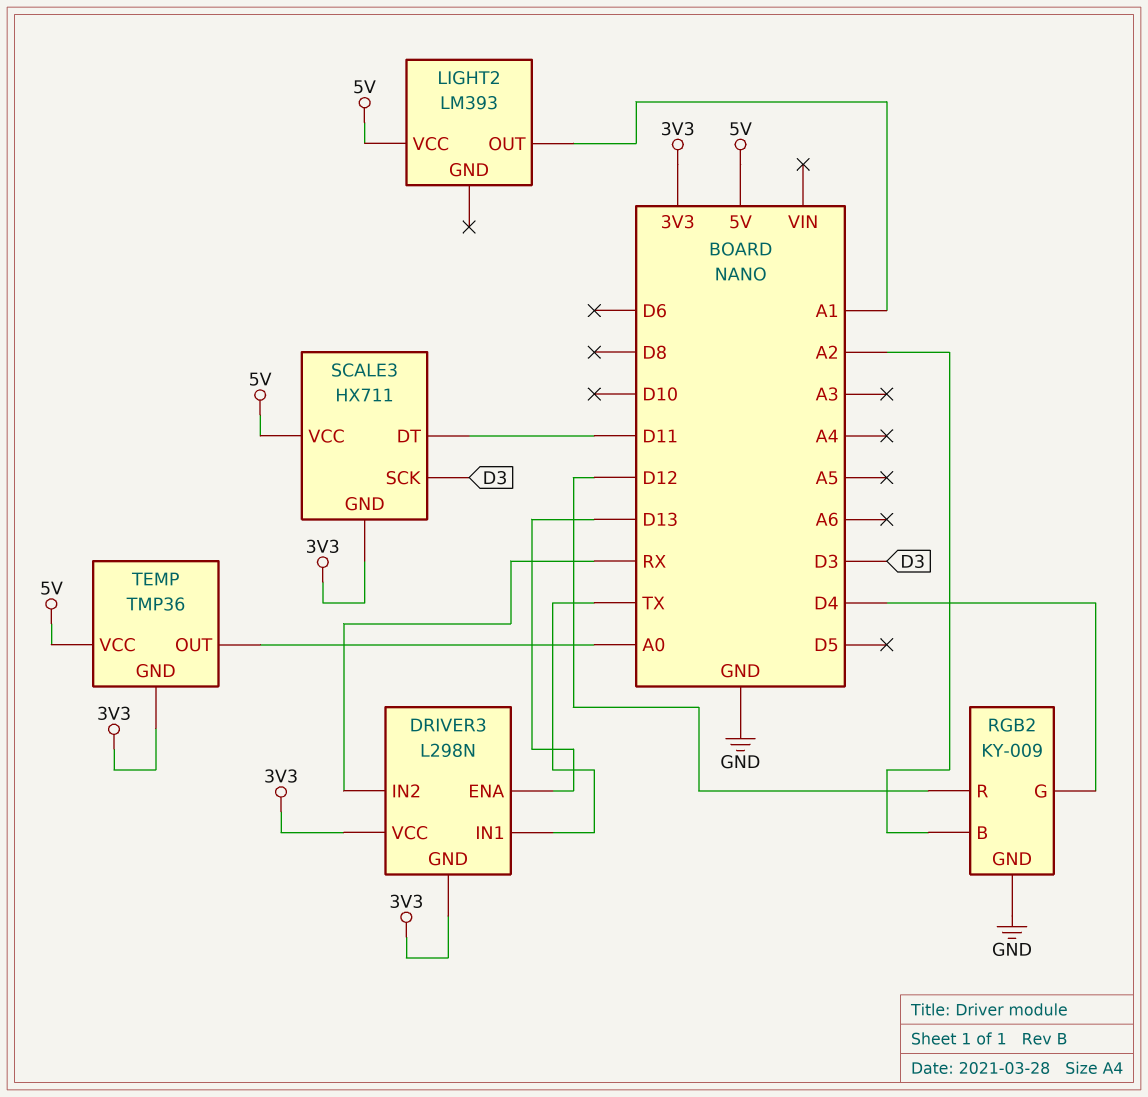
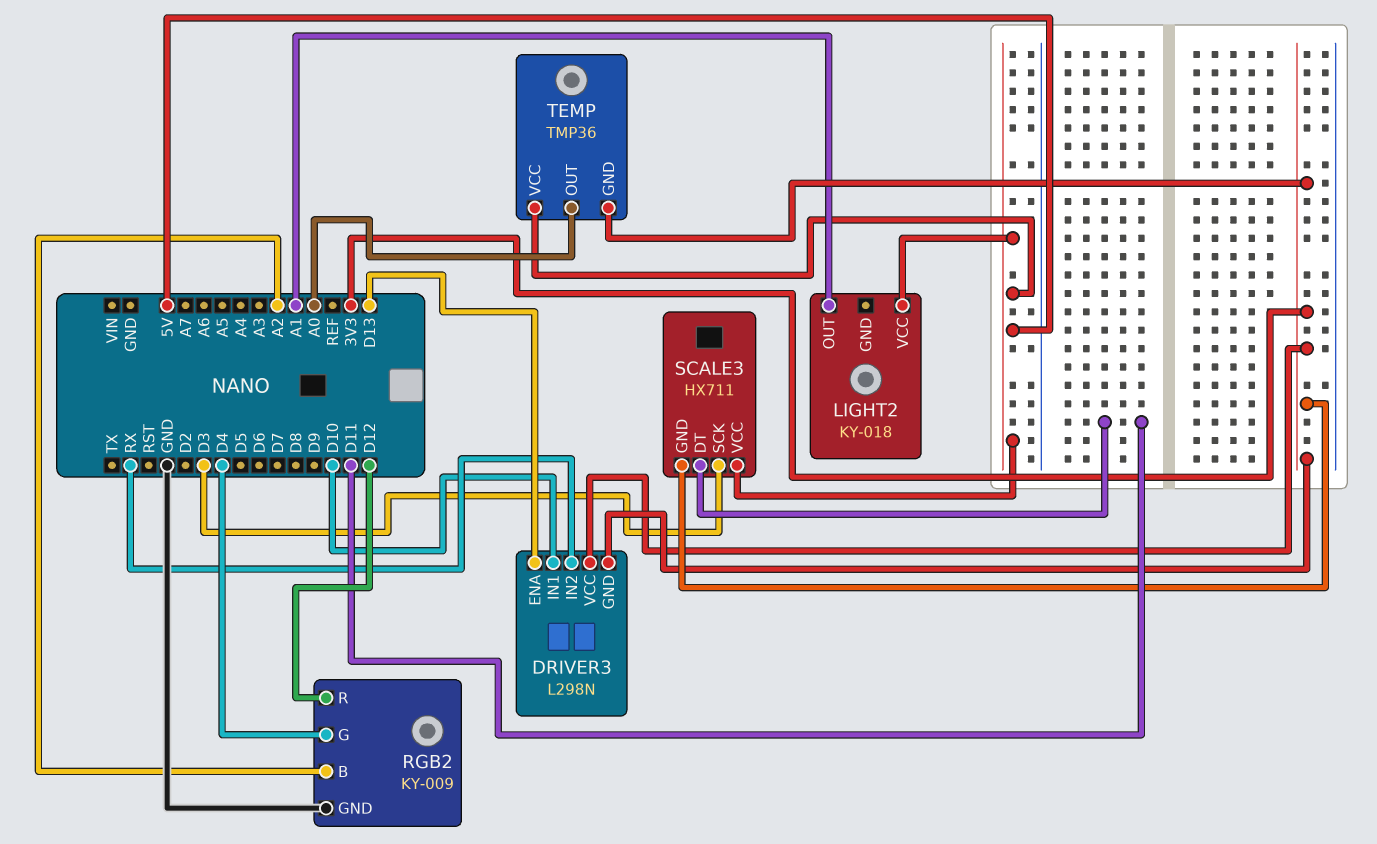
DRIVER3 pin IN1: TX -> D10
LIGHT2: LM393 -> KY-018

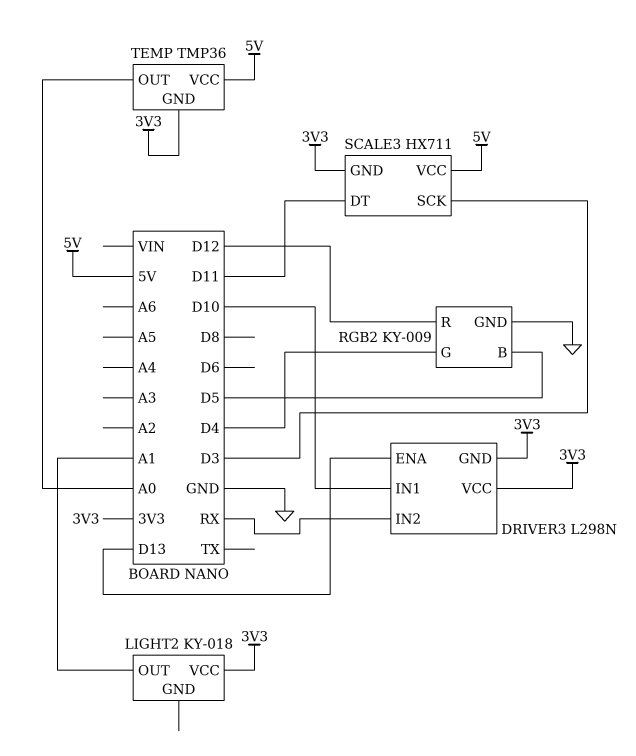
LIGHT2 pin VCC: 5V -> 3V3
RGB2 pin B: A2 -> D5

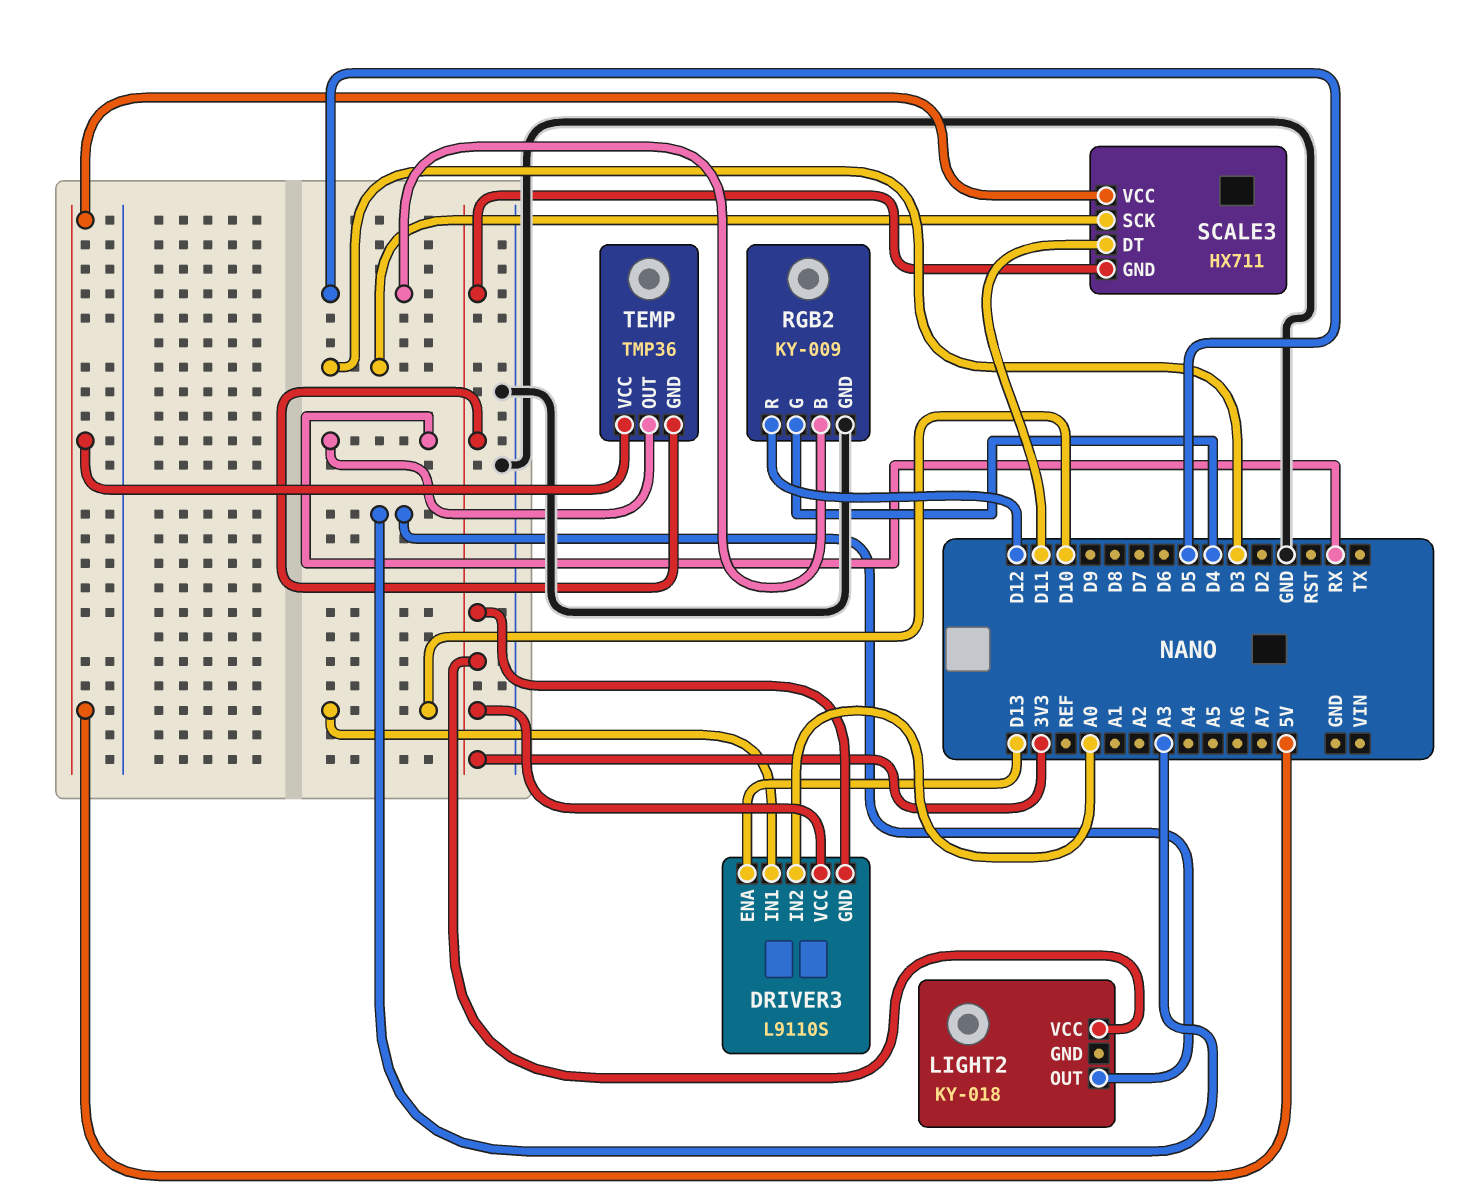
DRIVER3: L298N -> L9110S
DRIVER3 pin IN2: RX -> A0
LIGHT2 pin OUT: A1 -> A3
TEMP pin OUT: A0 -> RX

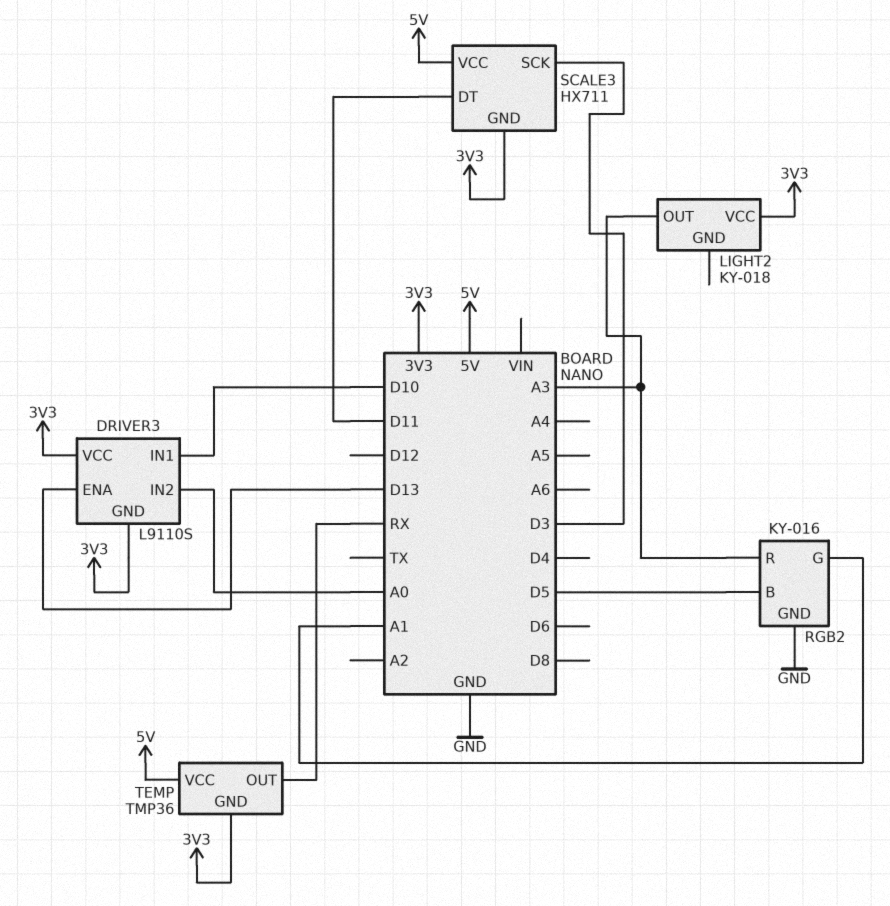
RGB2: KY-009 -> KY-016
RGB2 pin G: D4 -> A1
RGB2 pin R: D12 -> A3

